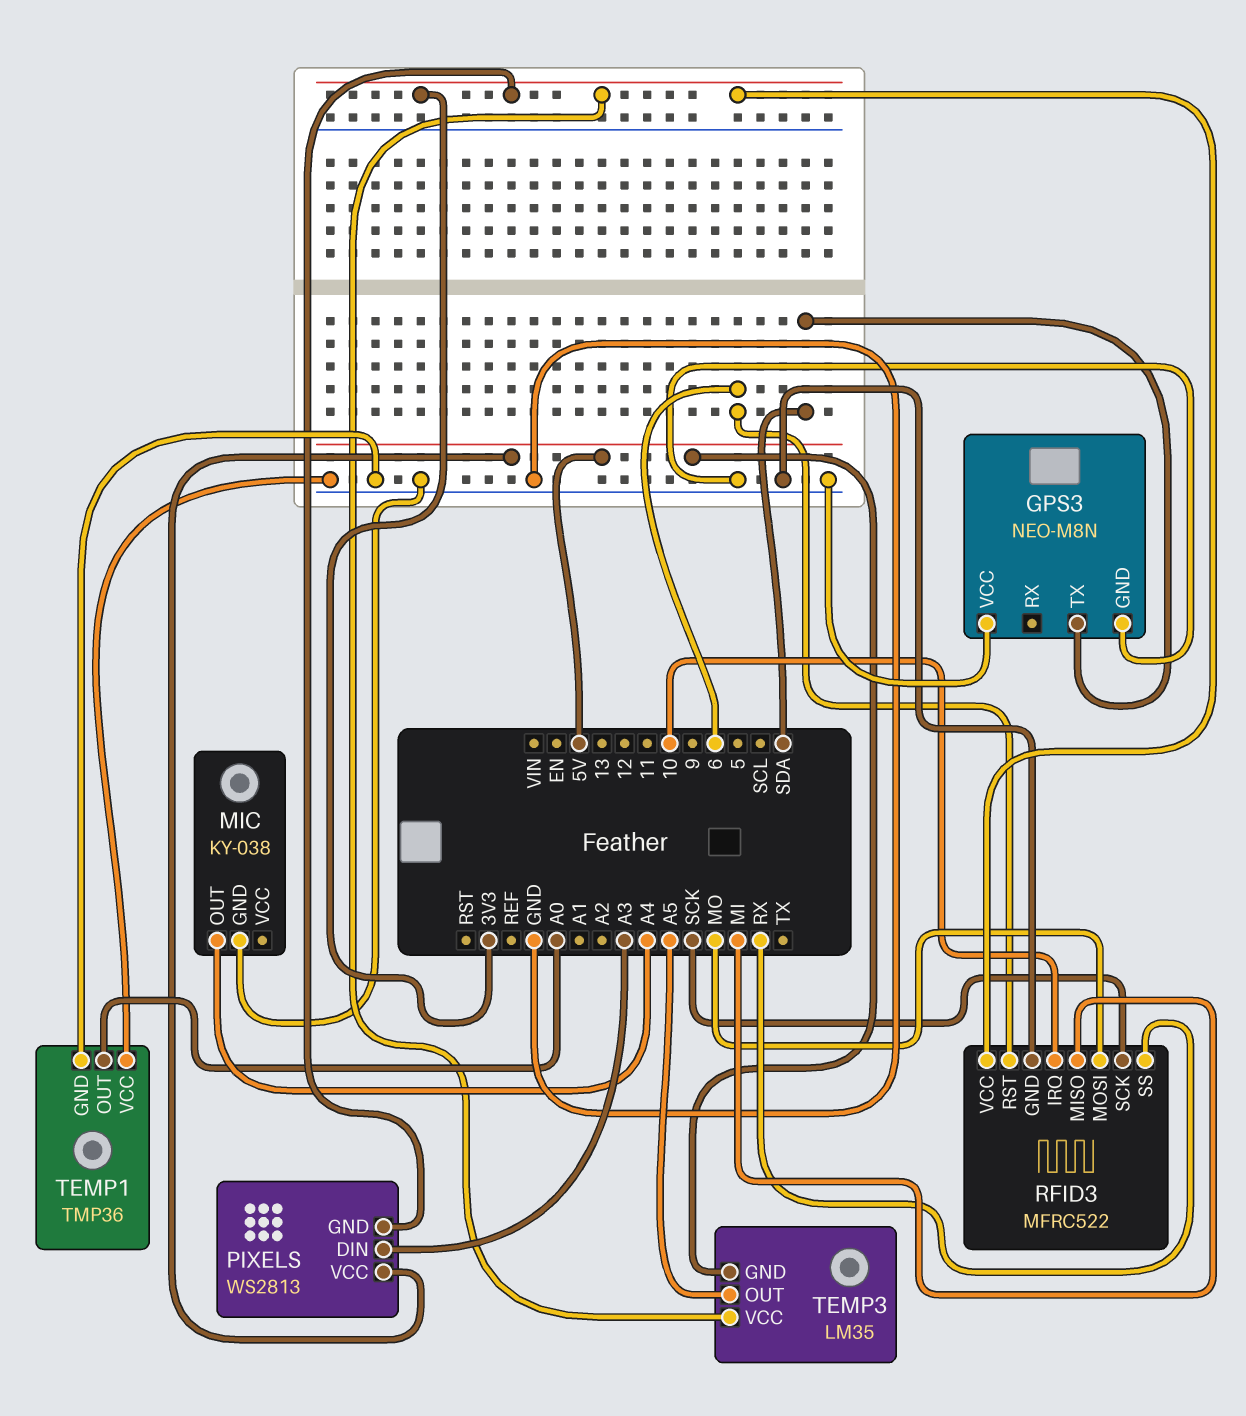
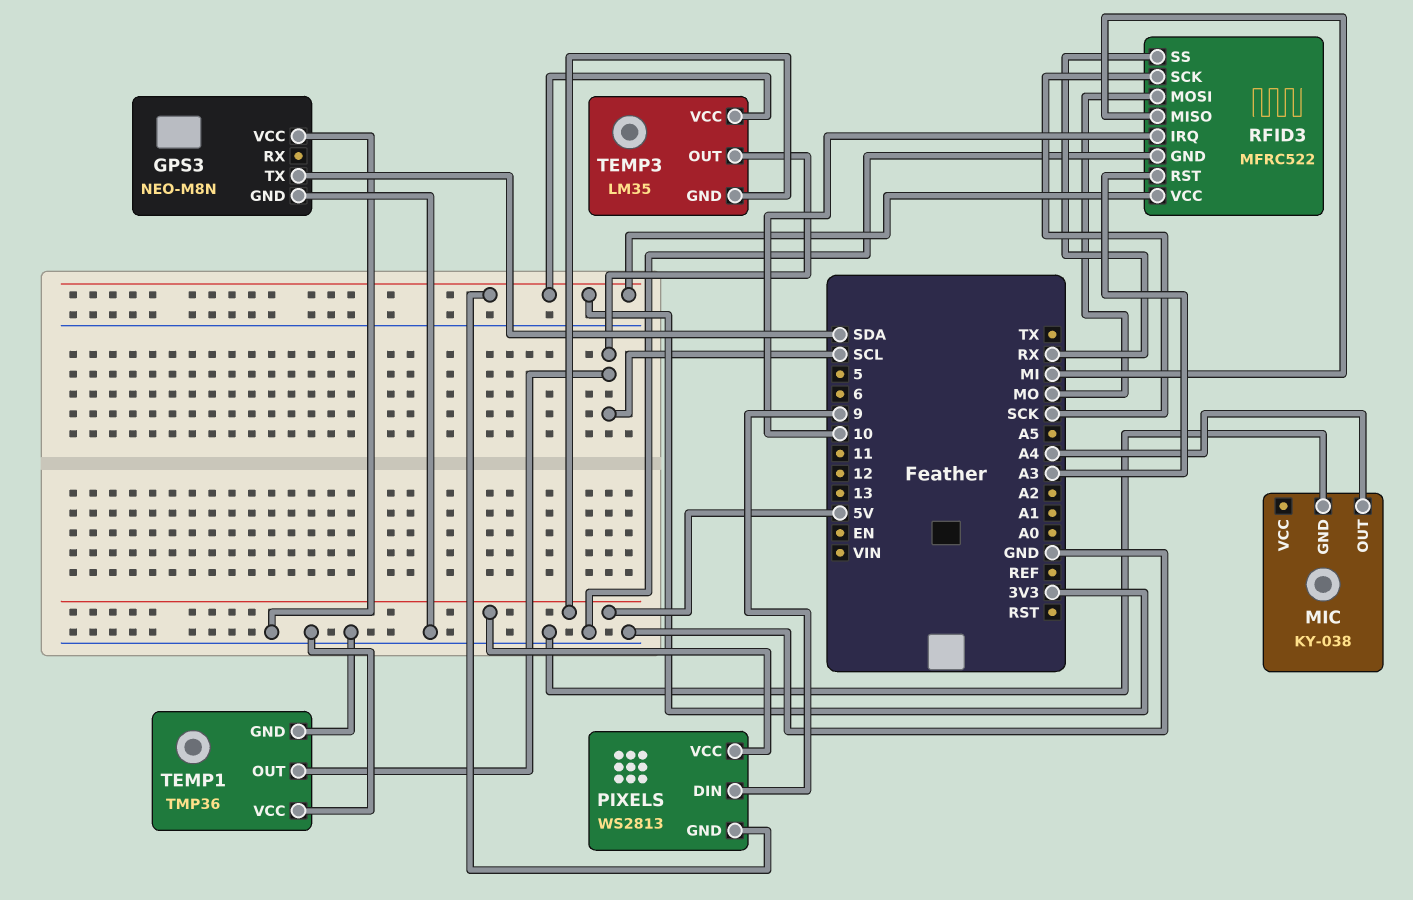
PIXELS pin DIN: A3 -> 9
RFID3 pin RST: 6 -> A3
TEMP1 pin OUT: A0 -> SCL
TEMP3 pin OUT: A5 -> SCL

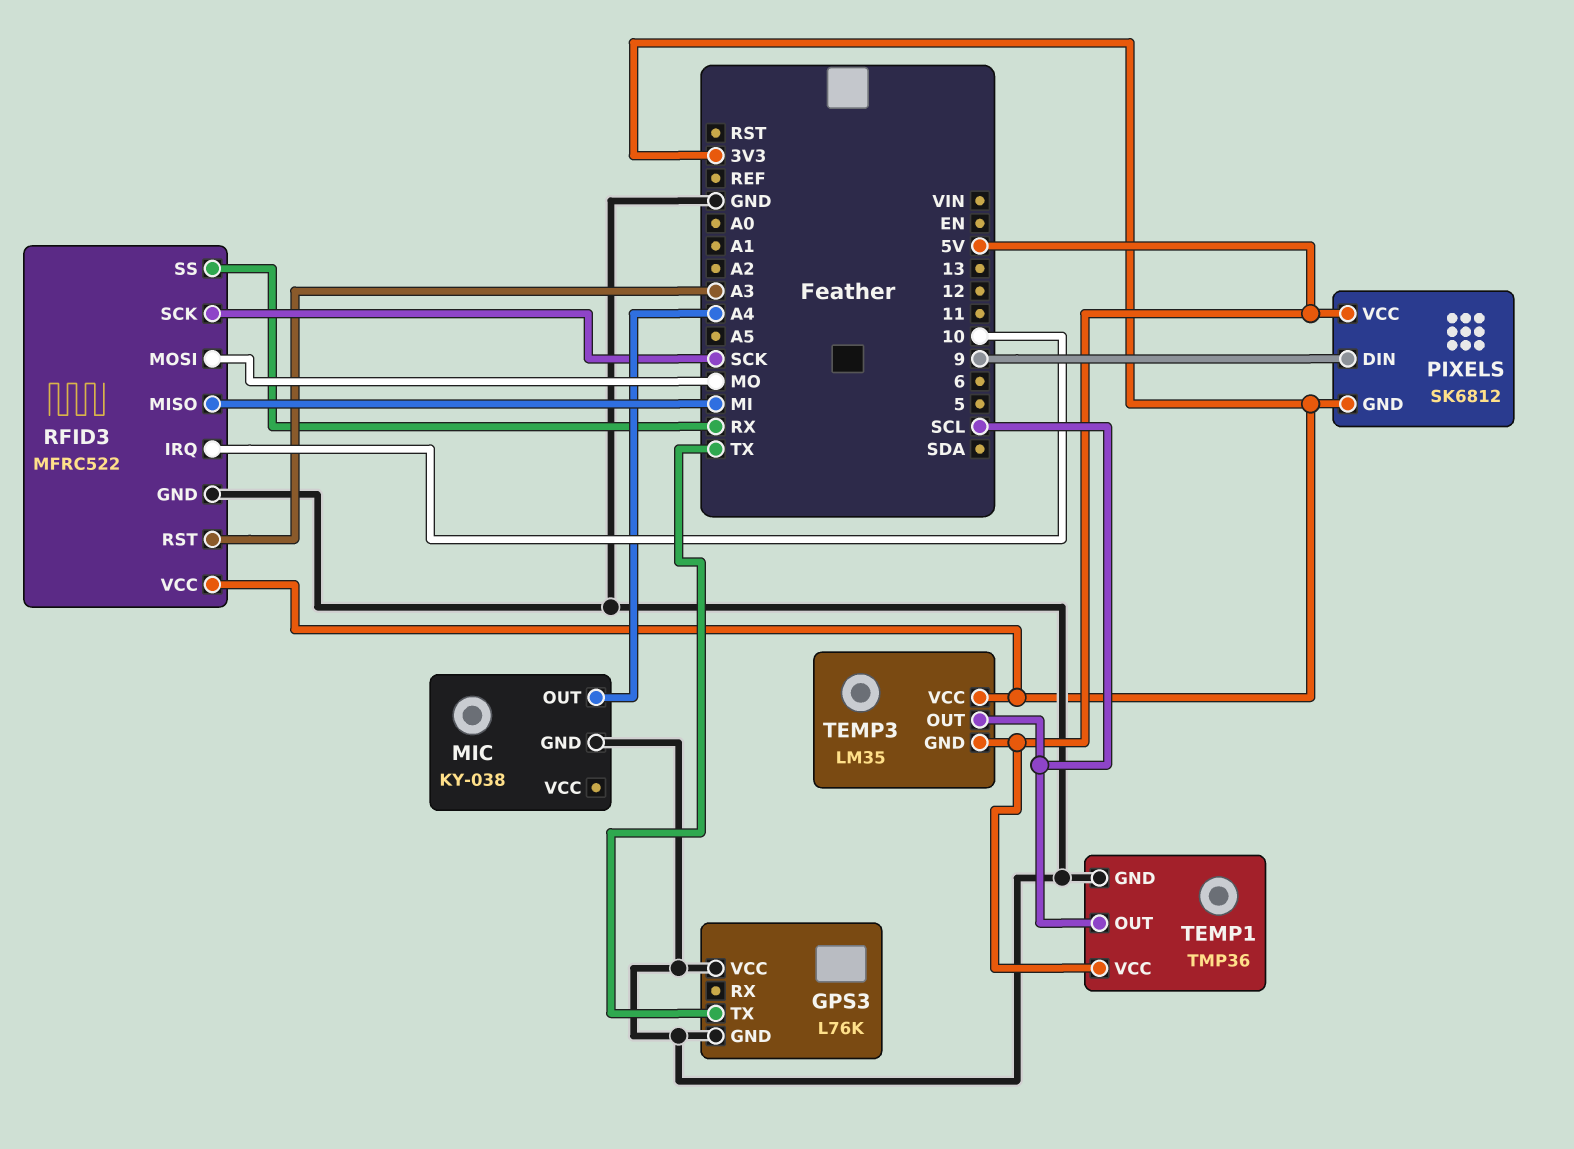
GPS3: NEO-M8N -> L76K
GPS3 pin TX: SDA -> TX
PIXELS: WS2813 -> SK6812
TEMP1 pin VCC: GND -> 5V

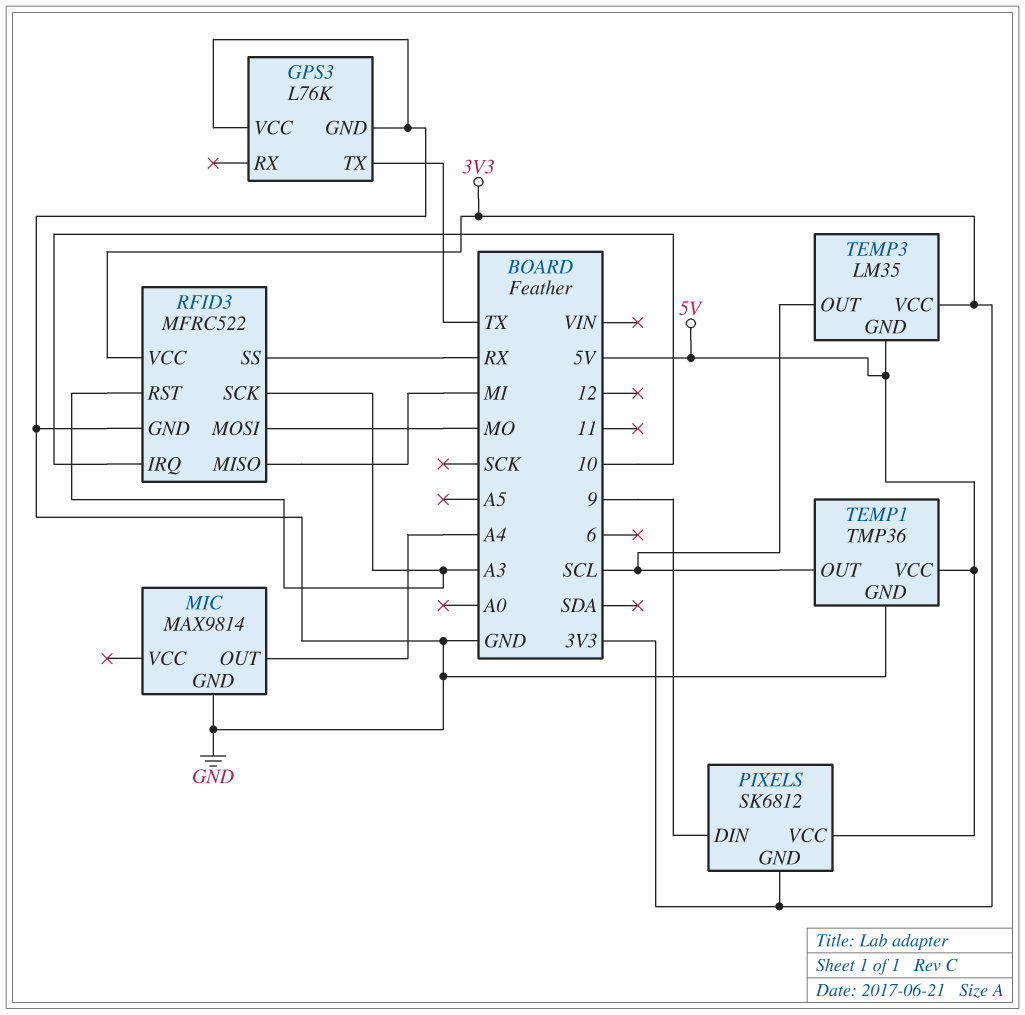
MIC: KY-038 -> MAX9814
RFID3 pin SCK: SCK -> A3

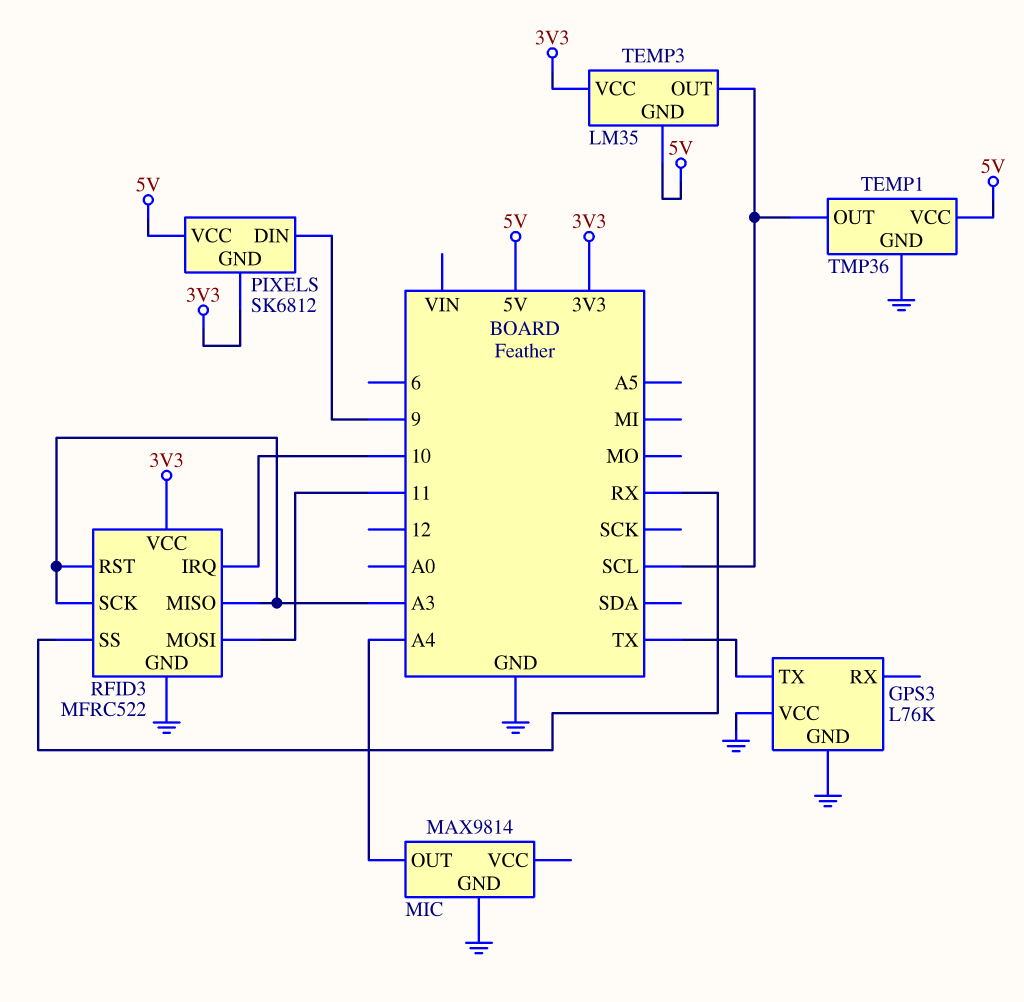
RFID3 pin MISO: MI -> A3
RFID3 pin MOSI: MO -> 11

